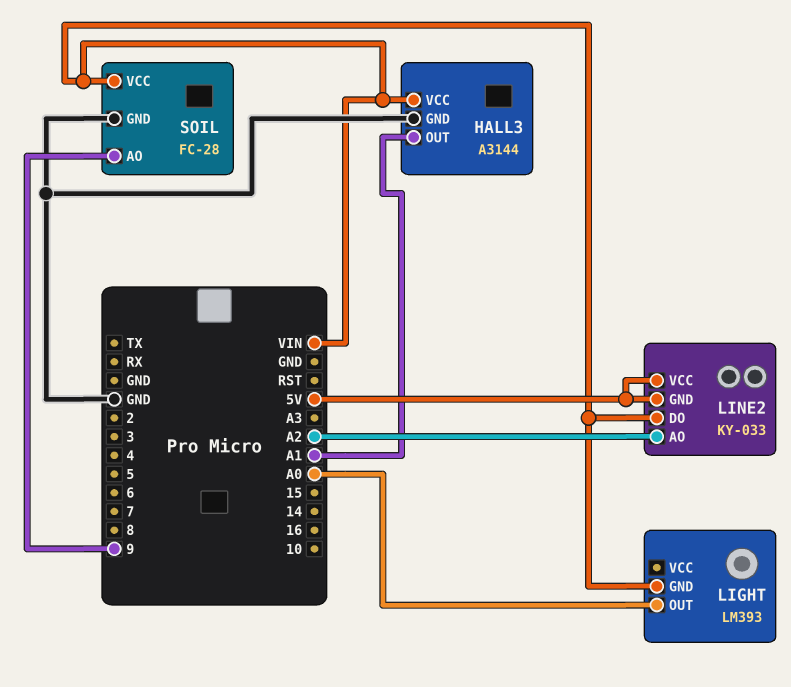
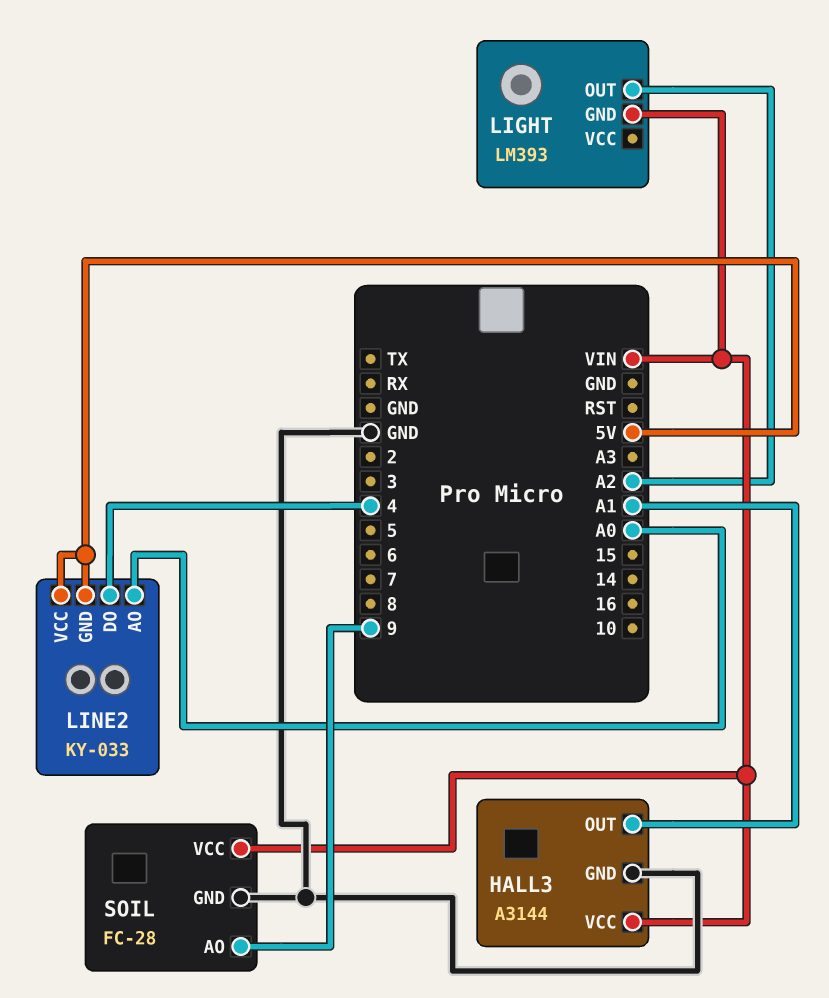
LIGHT pin OUT: A0 -> A2
LINE2 pin AO: A2 -> A0
LINE2 pin DO: VIN -> 4

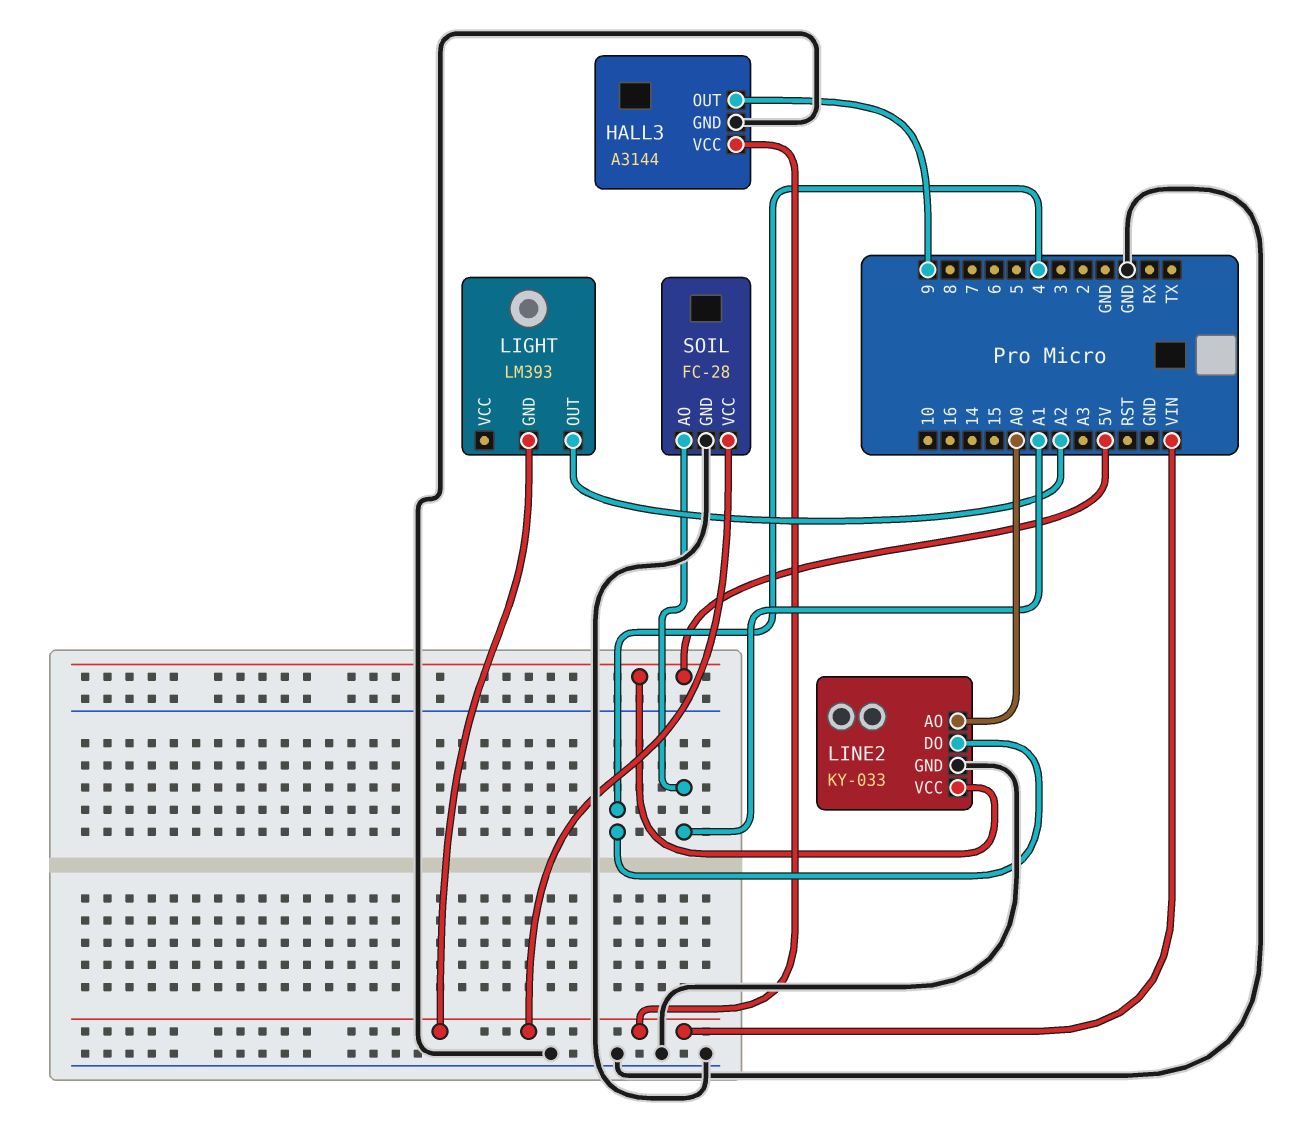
HALL3 pin OUT: A1 -> 9
LINE2 pin GND: 5V -> GND
SOIL pin AO: 9 -> A1

